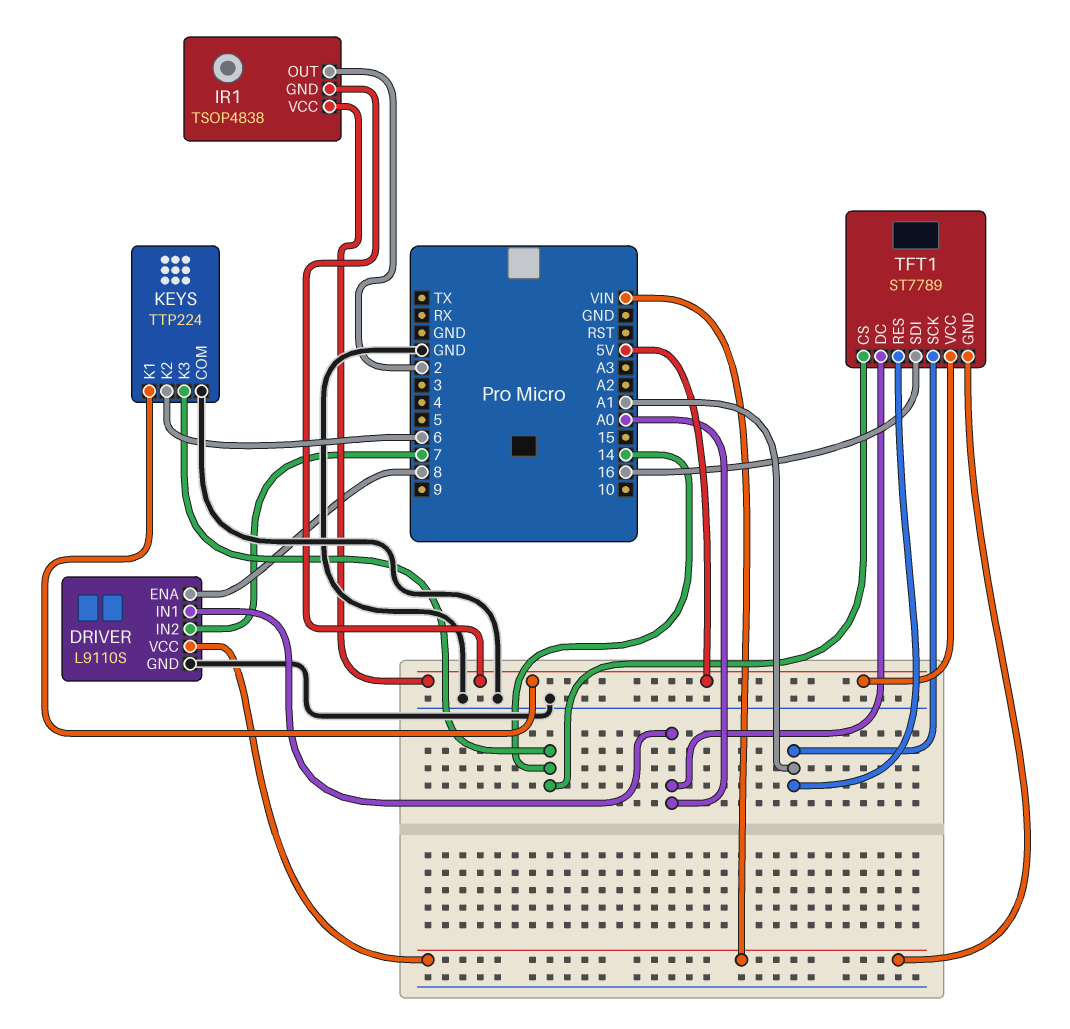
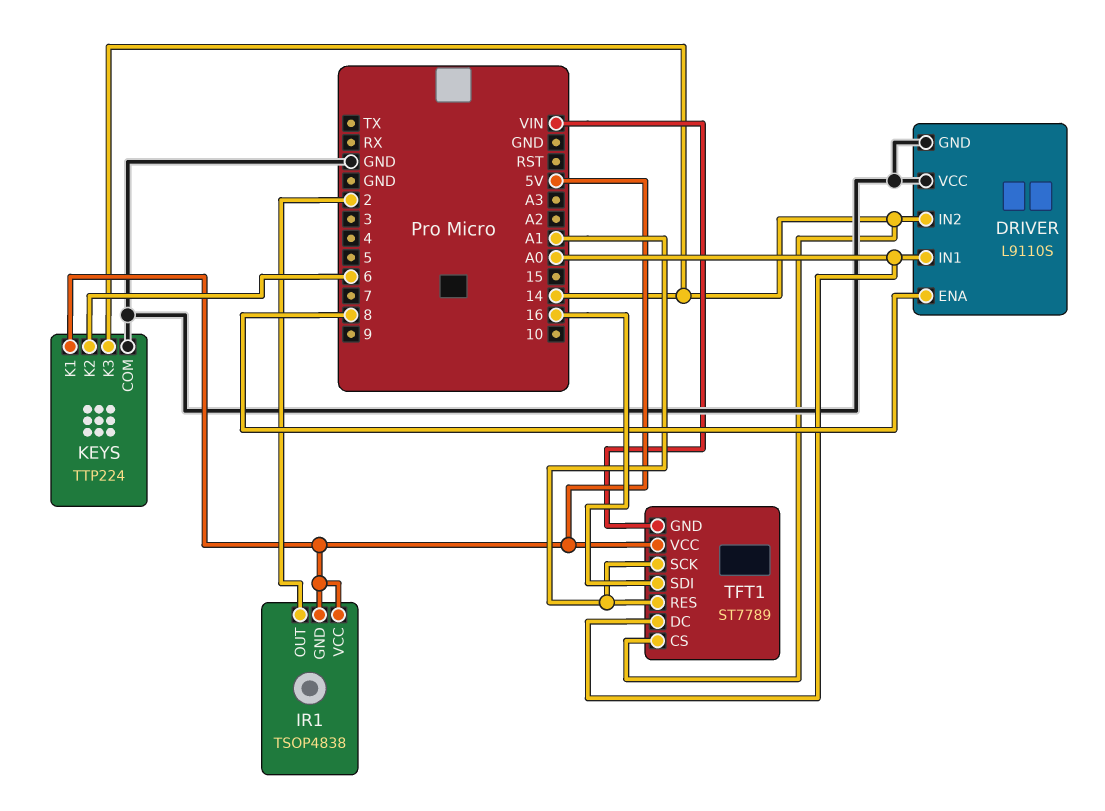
DRIVER pin IN2: 7 -> 14
DRIVER pin VCC: VIN -> GND

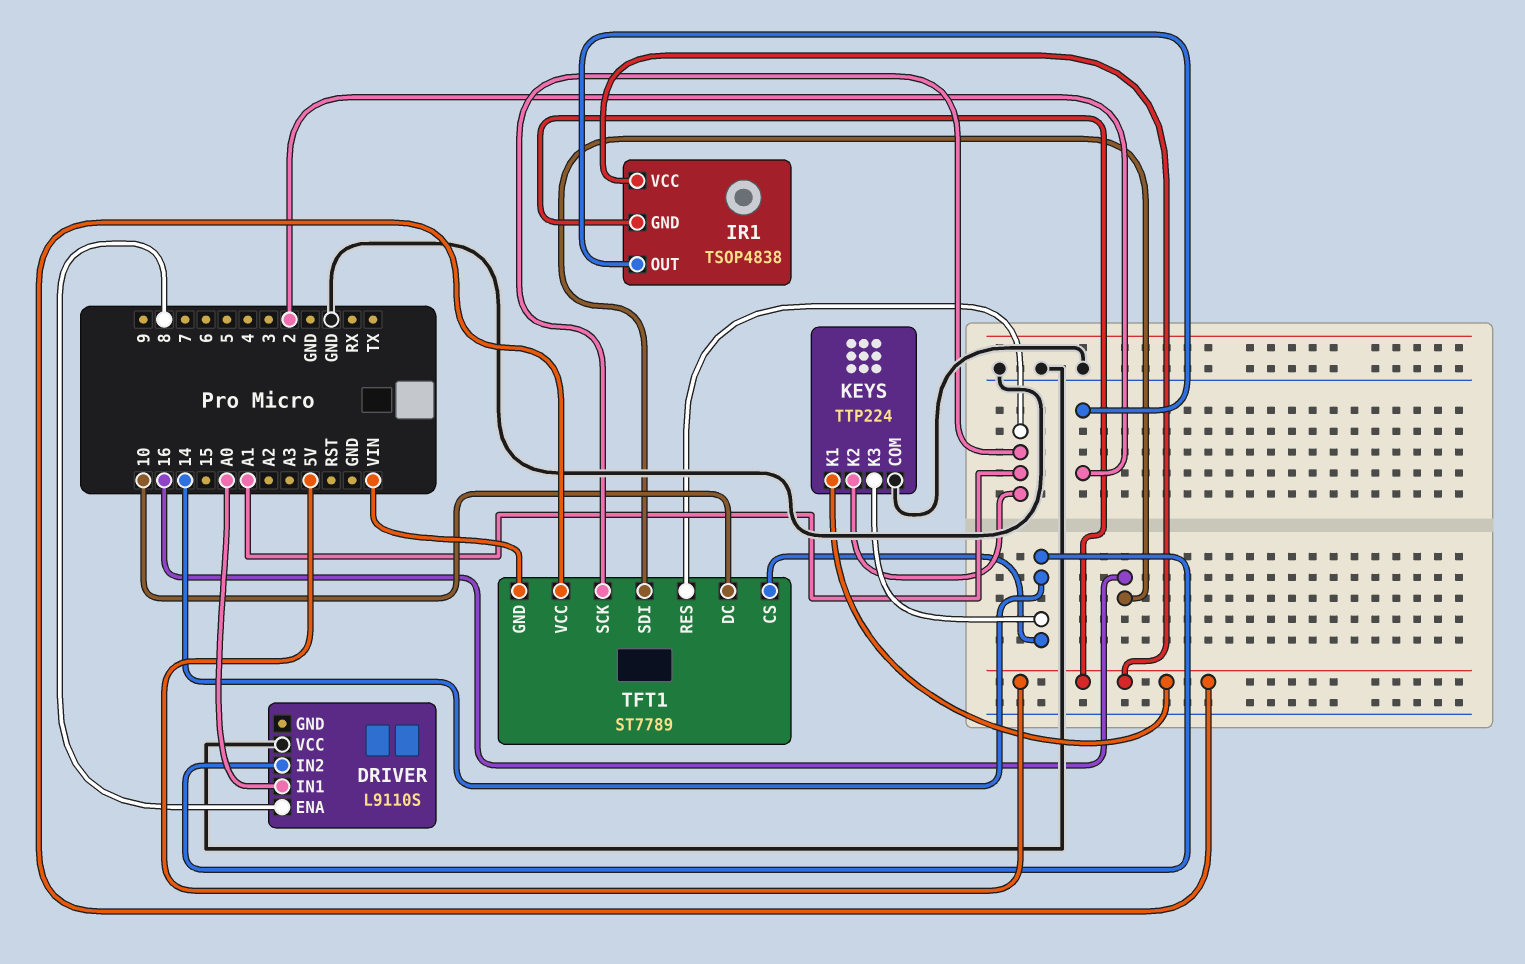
DRIVER pin GND: GND -> none
KEYS pin K2: 6 -> A1
TFT1 pin DC: A0 -> 10

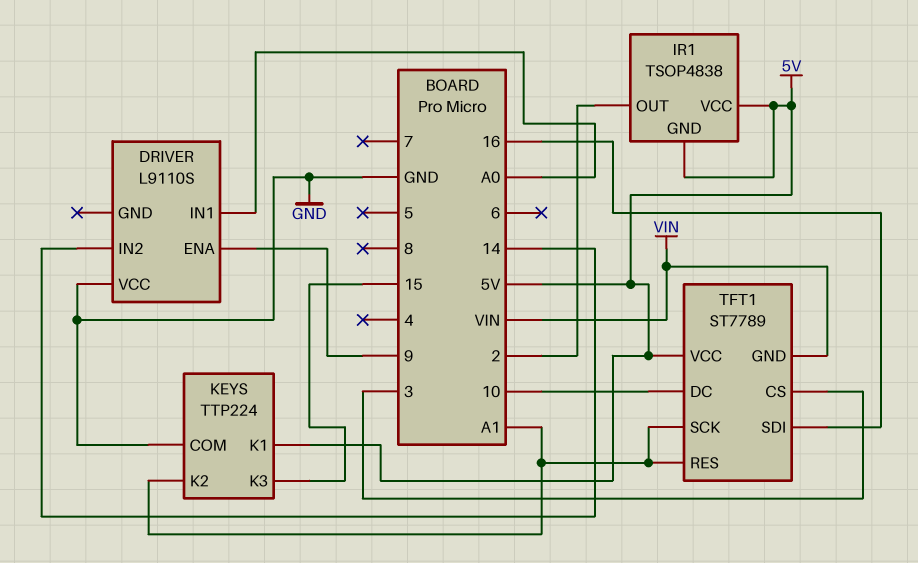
DRIVER pin ENA: 8 -> 9
KEYS pin K3: 14 -> 15
TFT1 pin CS: 14 -> 3

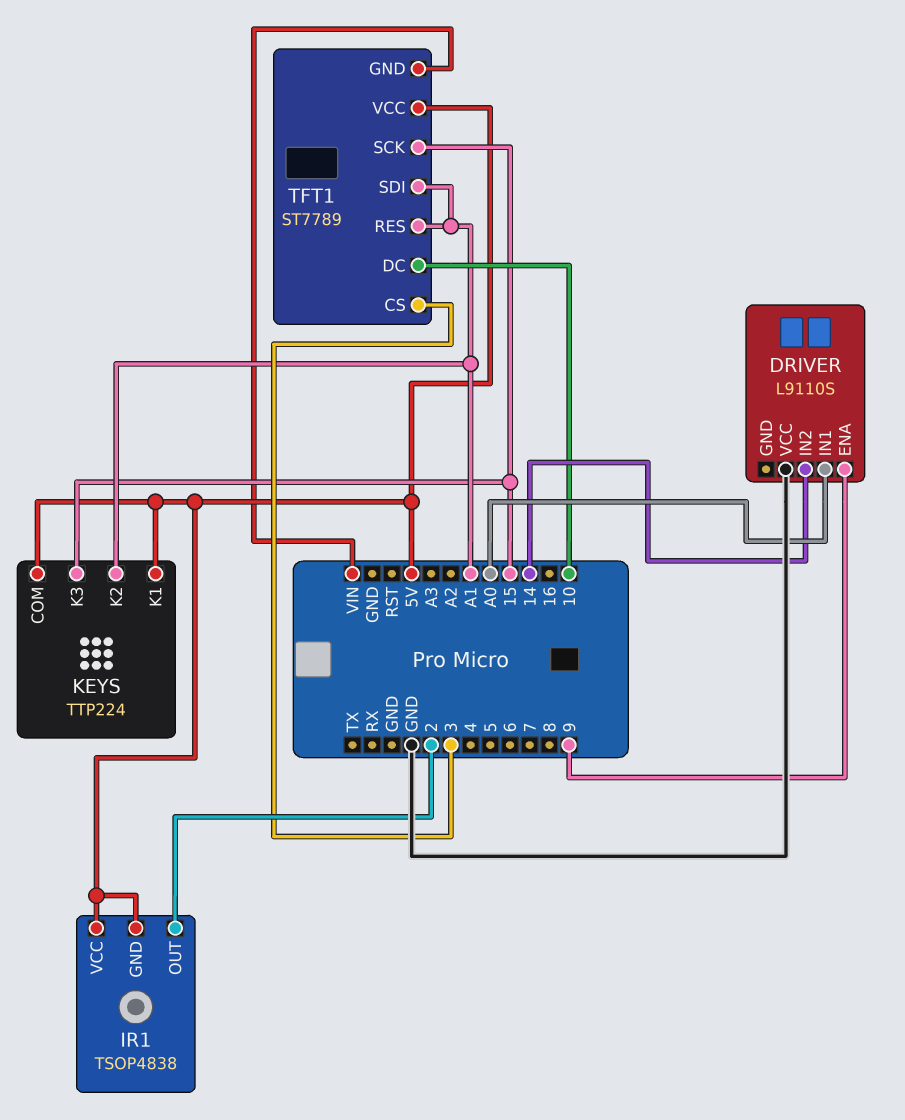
KEYS pin COM: GND -> 5V
TFT1 pin SCK: A1 -> 15
TFT1 pin SDI: 16 -> A1

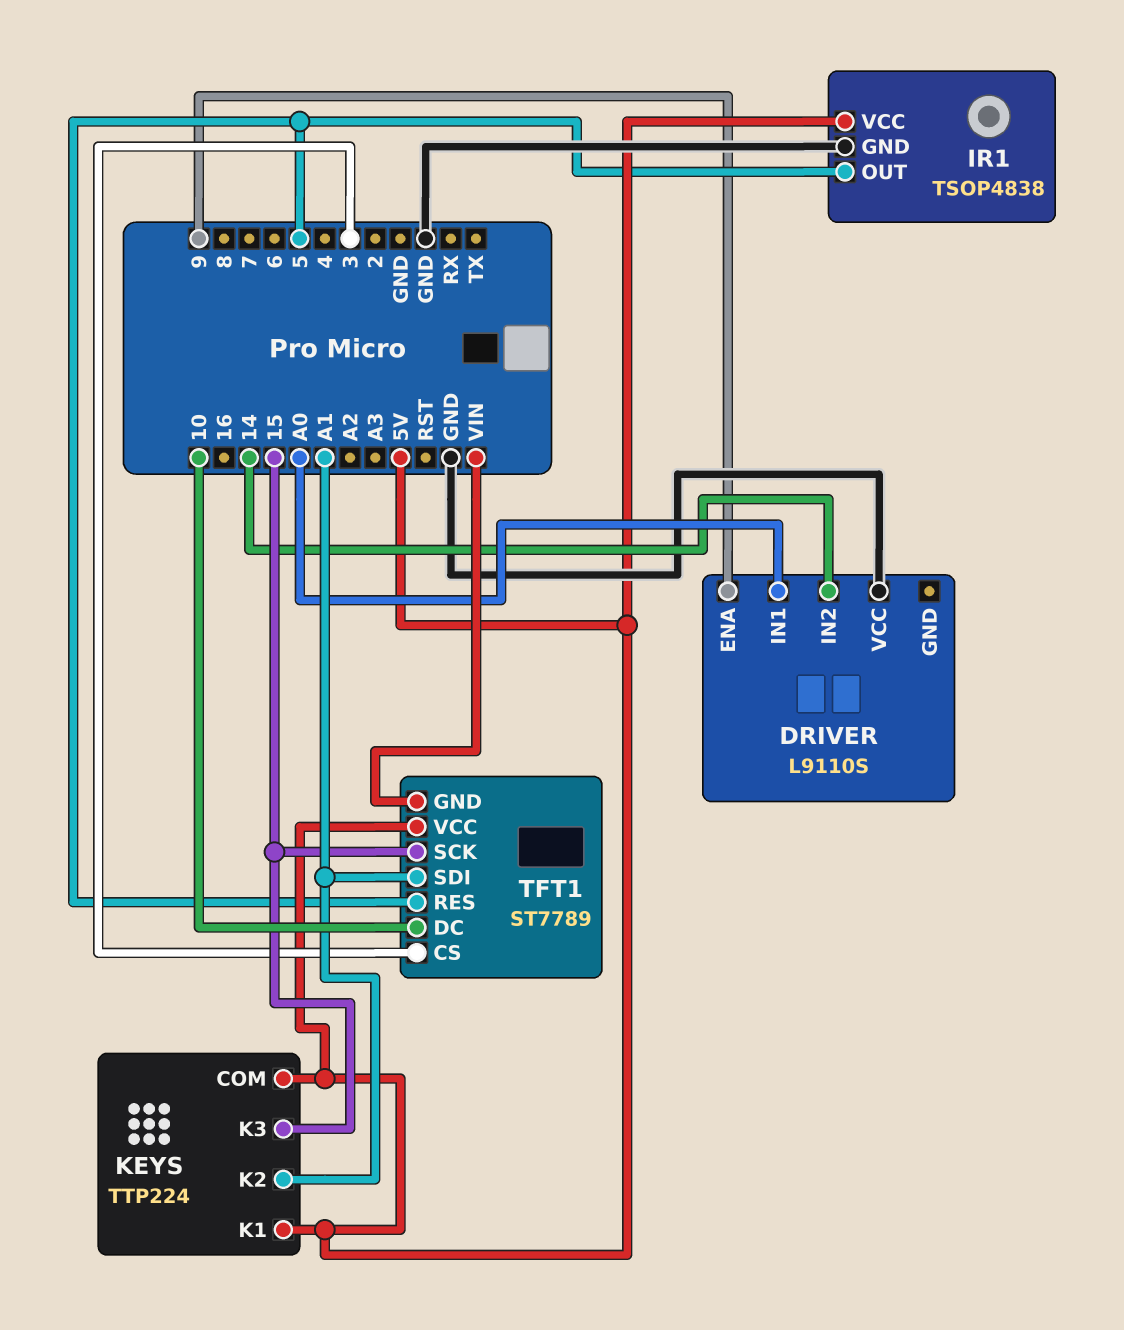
IR1 pin GND: 5V -> GND
IR1 pin OUT: 2 -> 5
TFT1 pin RES: A1 -> 5

